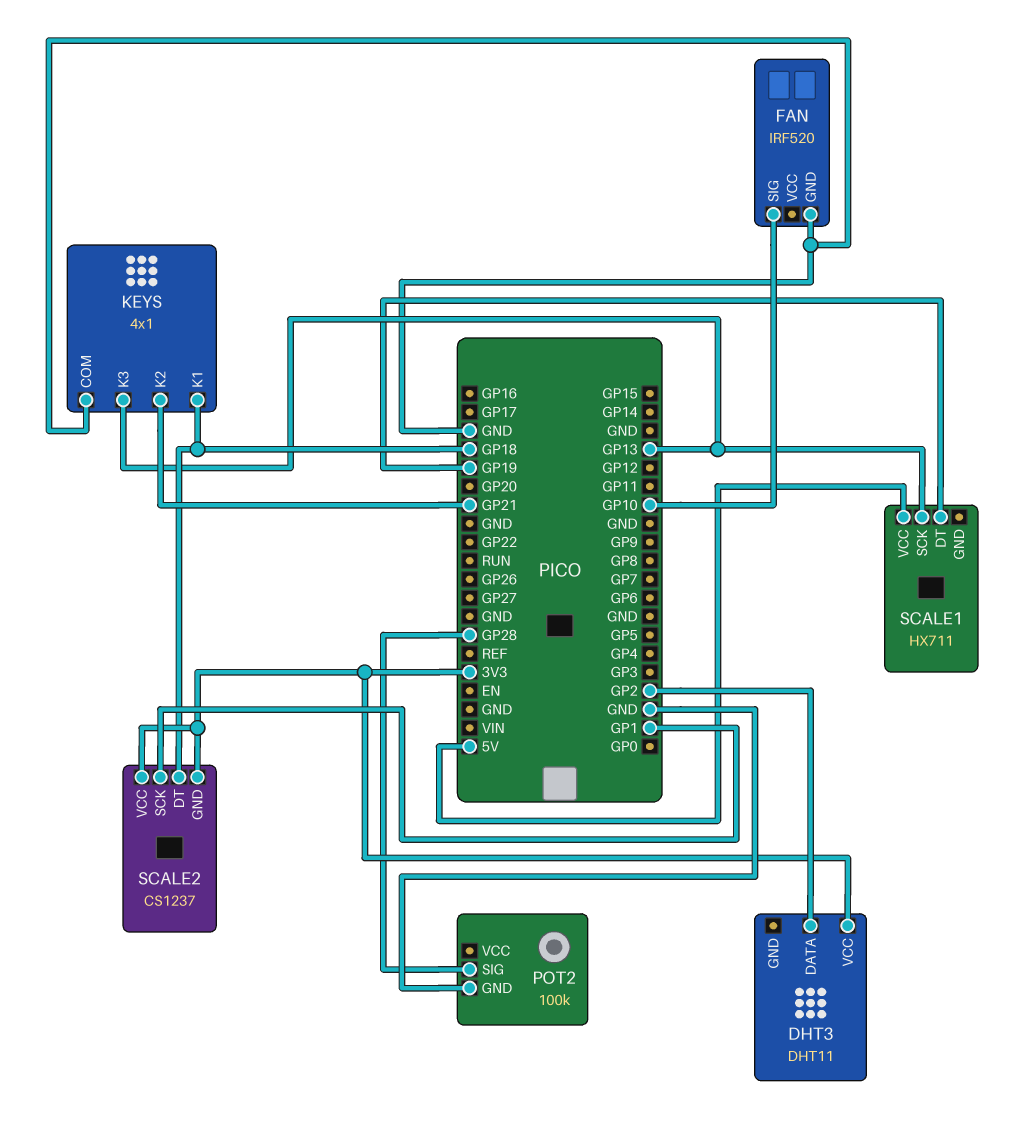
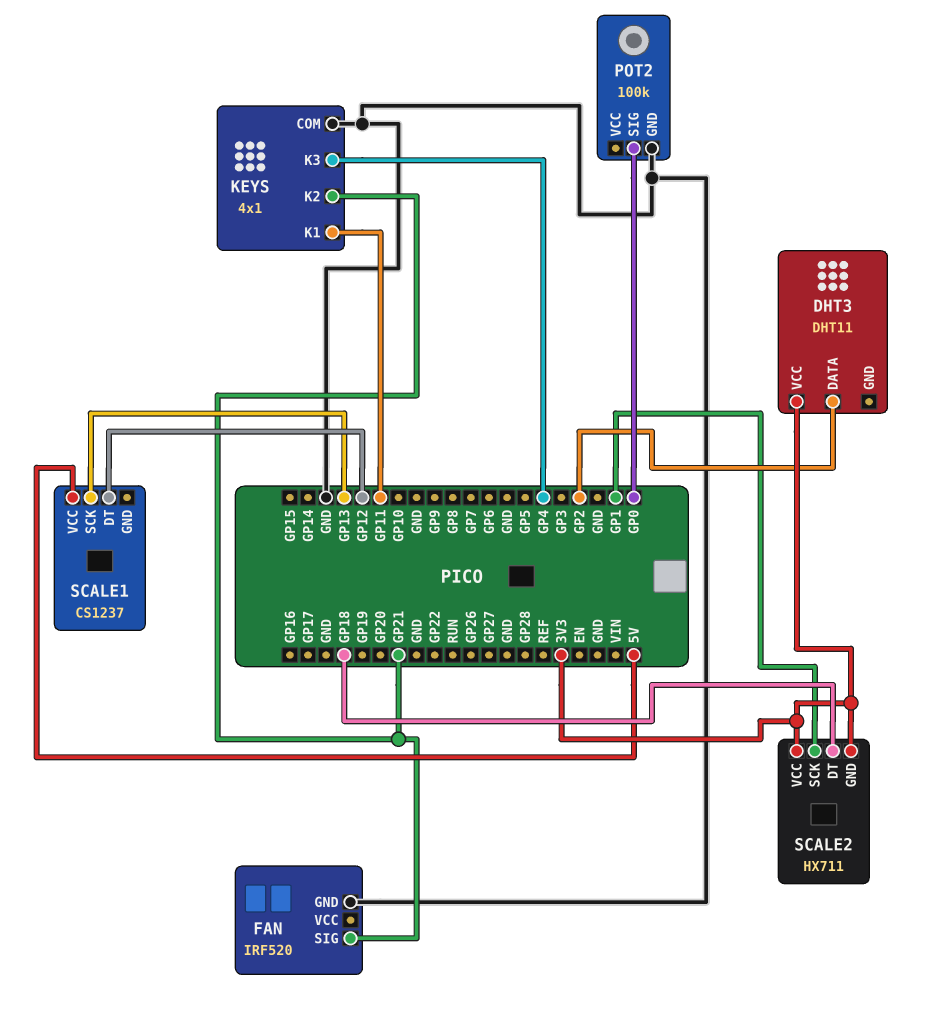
FAN pin SIG: GP10 -> GP21
KEYS pin K1: GP18 -> GP11
KEYS pin K3: GP13 -> GP4
POT2 pin SIG: GP28 -> GP0
SCALE1: HX711 -> CS1237
SCALE1 pin DT: GP19 -> GP12
SCALE2: CS1237 -> HX711

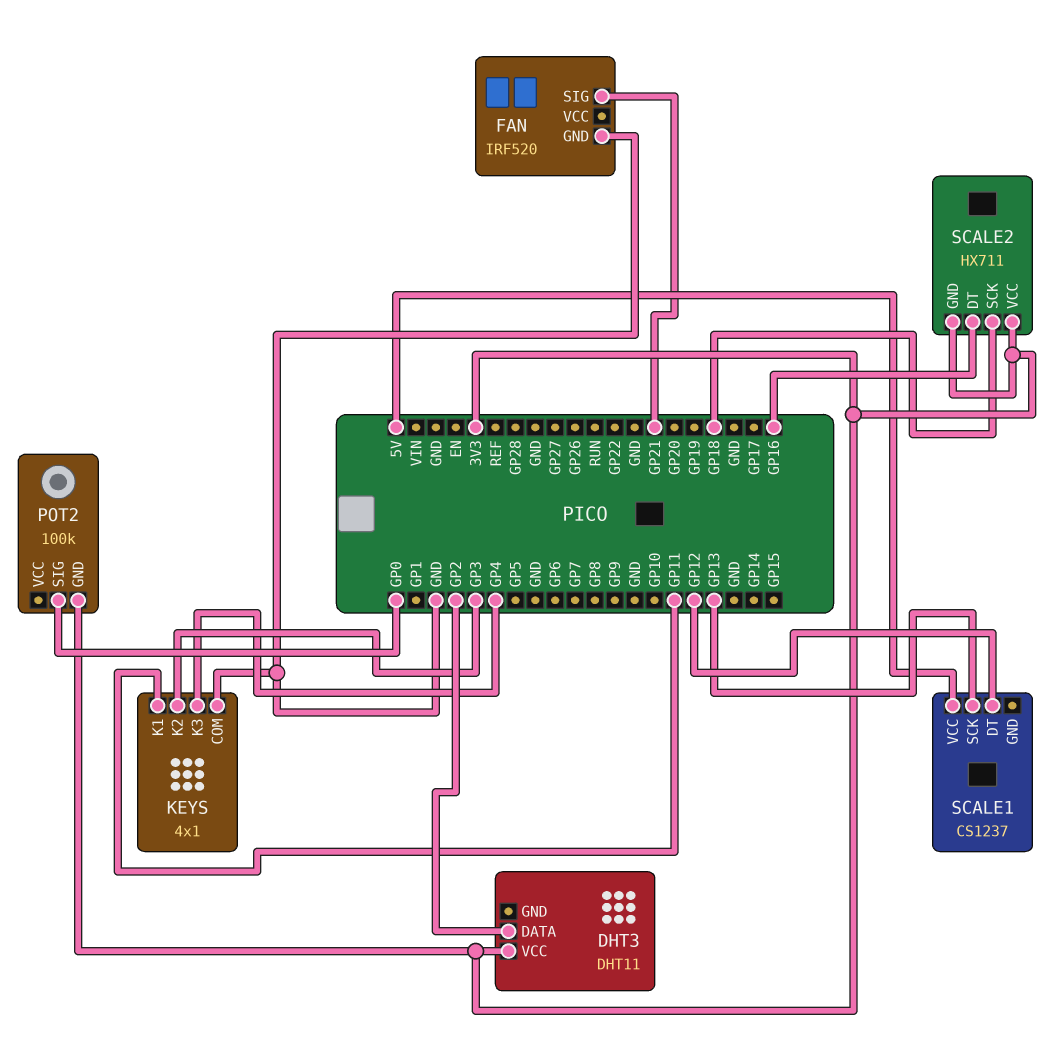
KEYS pin K2: GP21 -> GP3
POT2 pin GND: GND -> 3V3
SCALE2 pin DT: GP18 -> GP16
SCALE2 pin SCK: GP1 -> GP18

